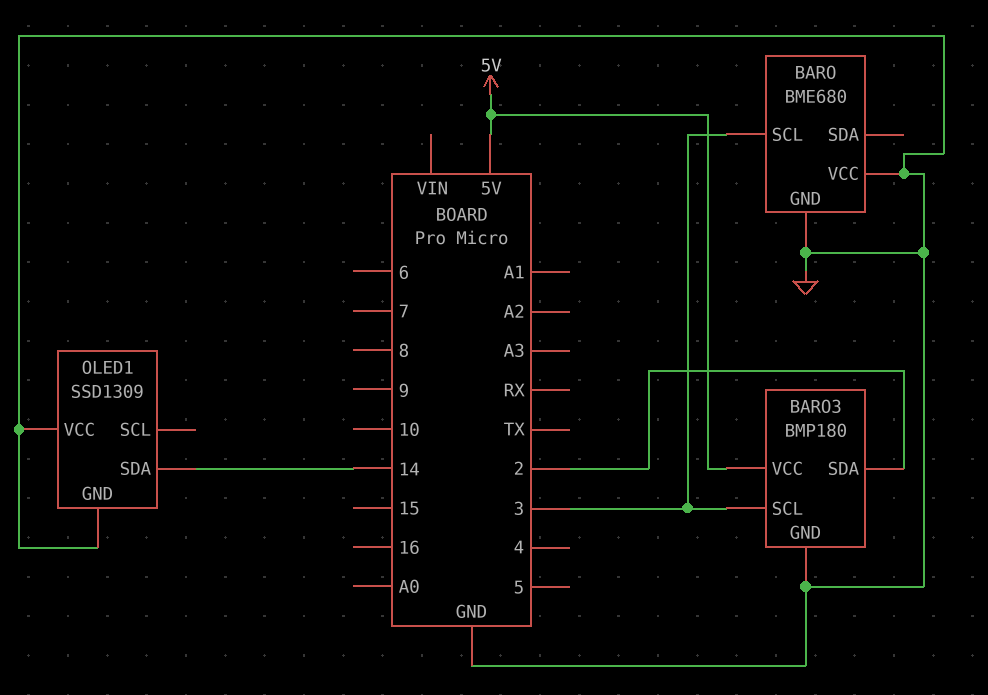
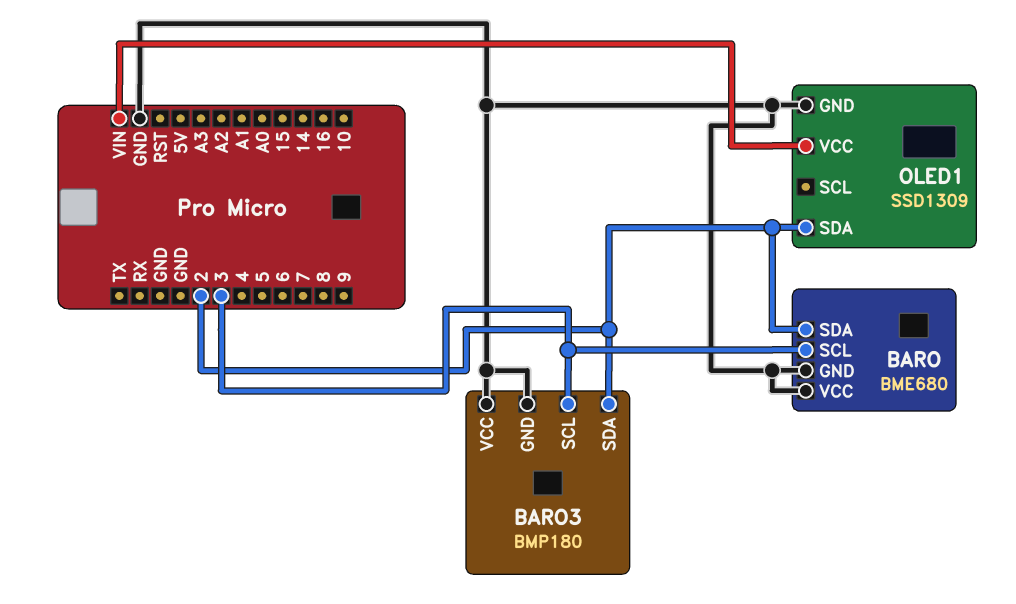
BARO pin SDA: none -> 2
BARO3 pin VCC: 5V -> GND
OLED1 pin SDA: 14 -> 2
OLED1 pin VCC: GND -> VIN

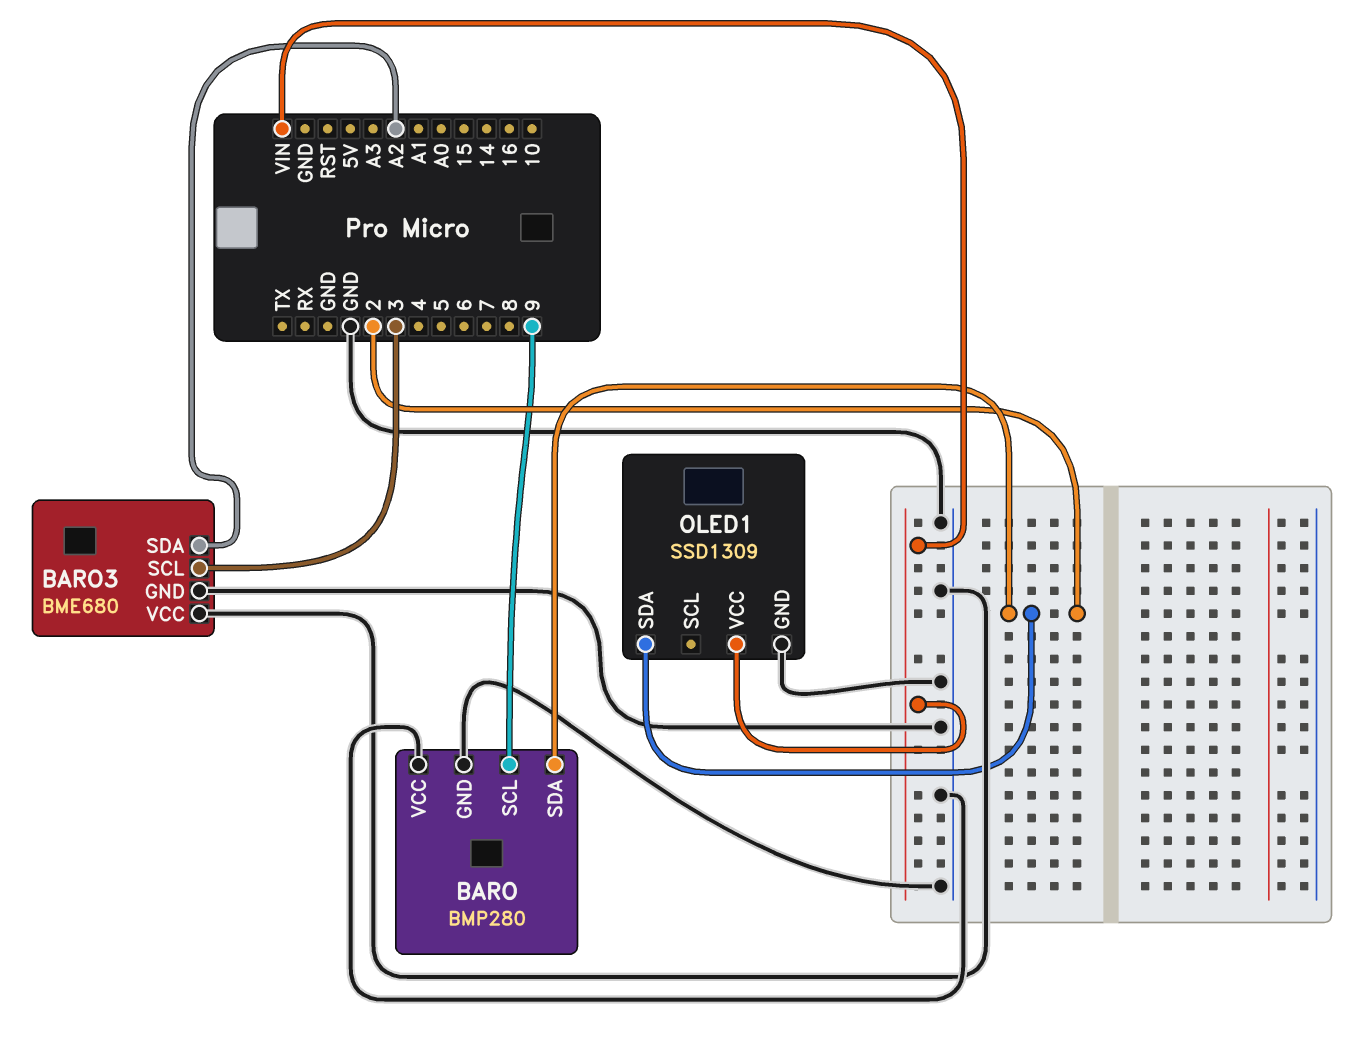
BARO: BME680 -> BMP280
BARO pin SCL: 3 -> 9
BARO3: BMP180 -> BME680
BARO3 pin SDA: 2 -> A2

